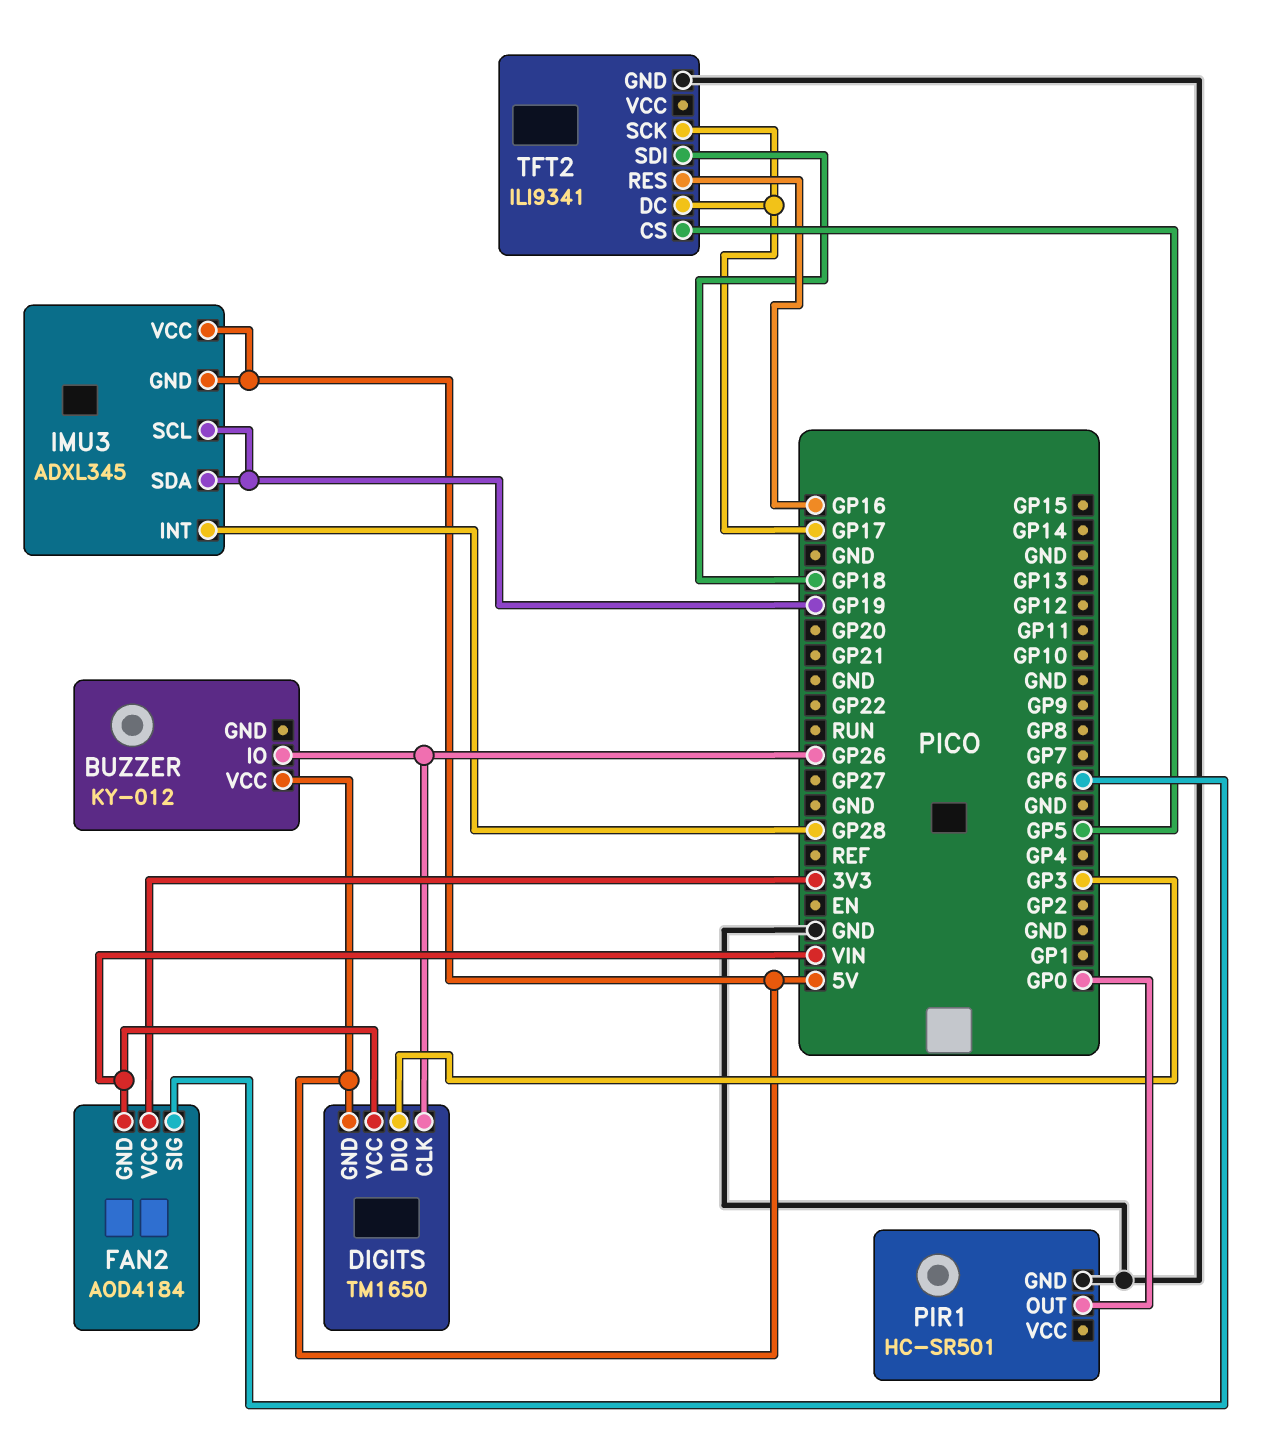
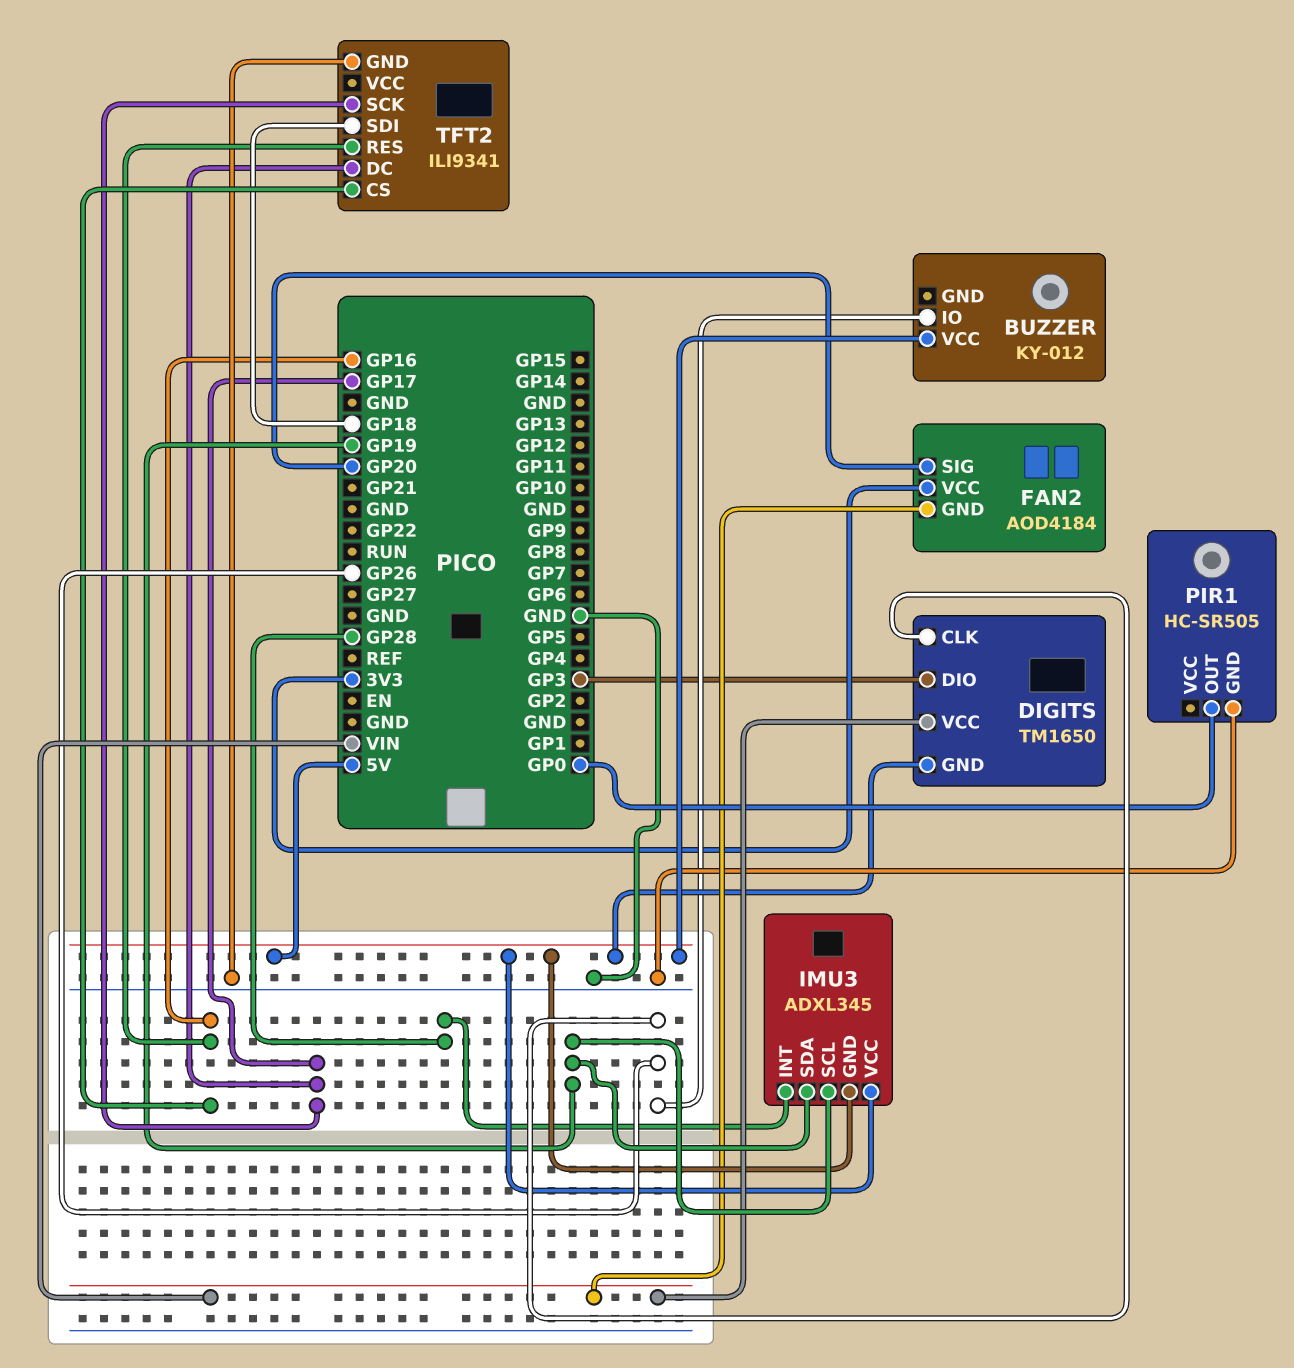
FAN2 pin SIG: GP6 -> GP20
PIR1: HC-SR501 -> HC-SR505
TFT2 pin CS: GP5 -> GP16

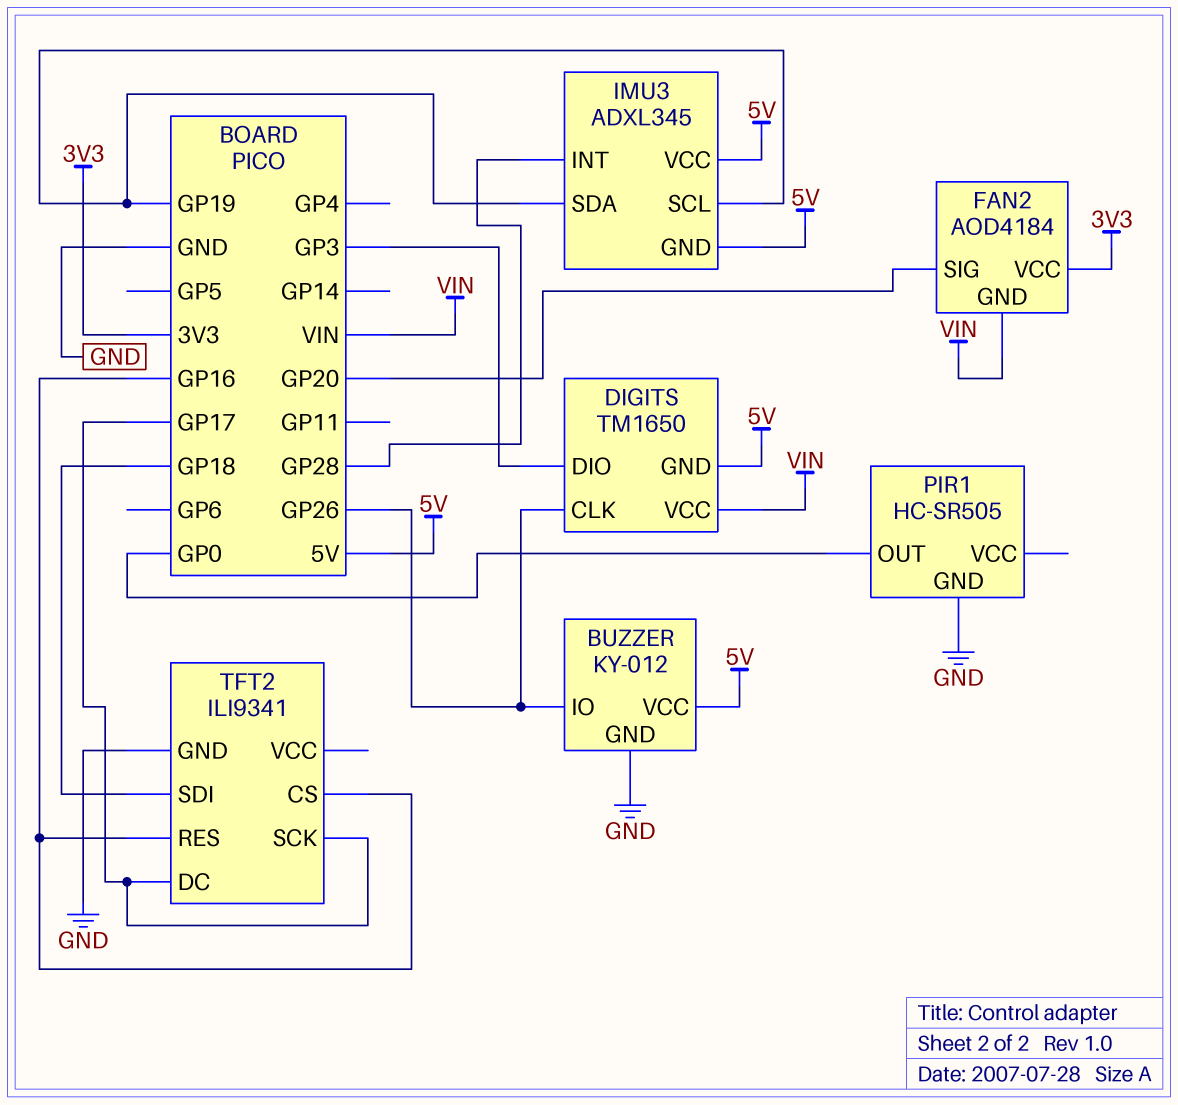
BUZZER pin GND: none -> GND

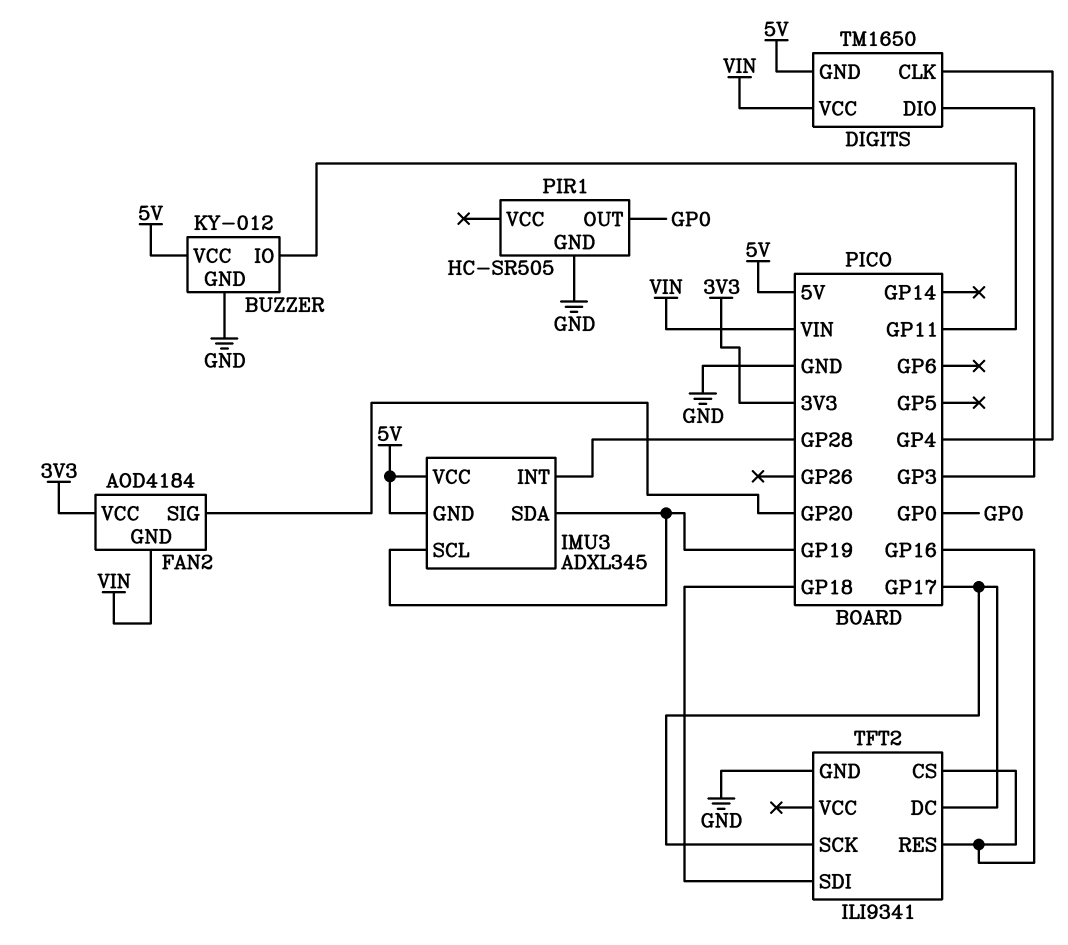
BUZZER pin IO: GP26 -> GP11
DIGITS pin CLK: GP26 -> GP4

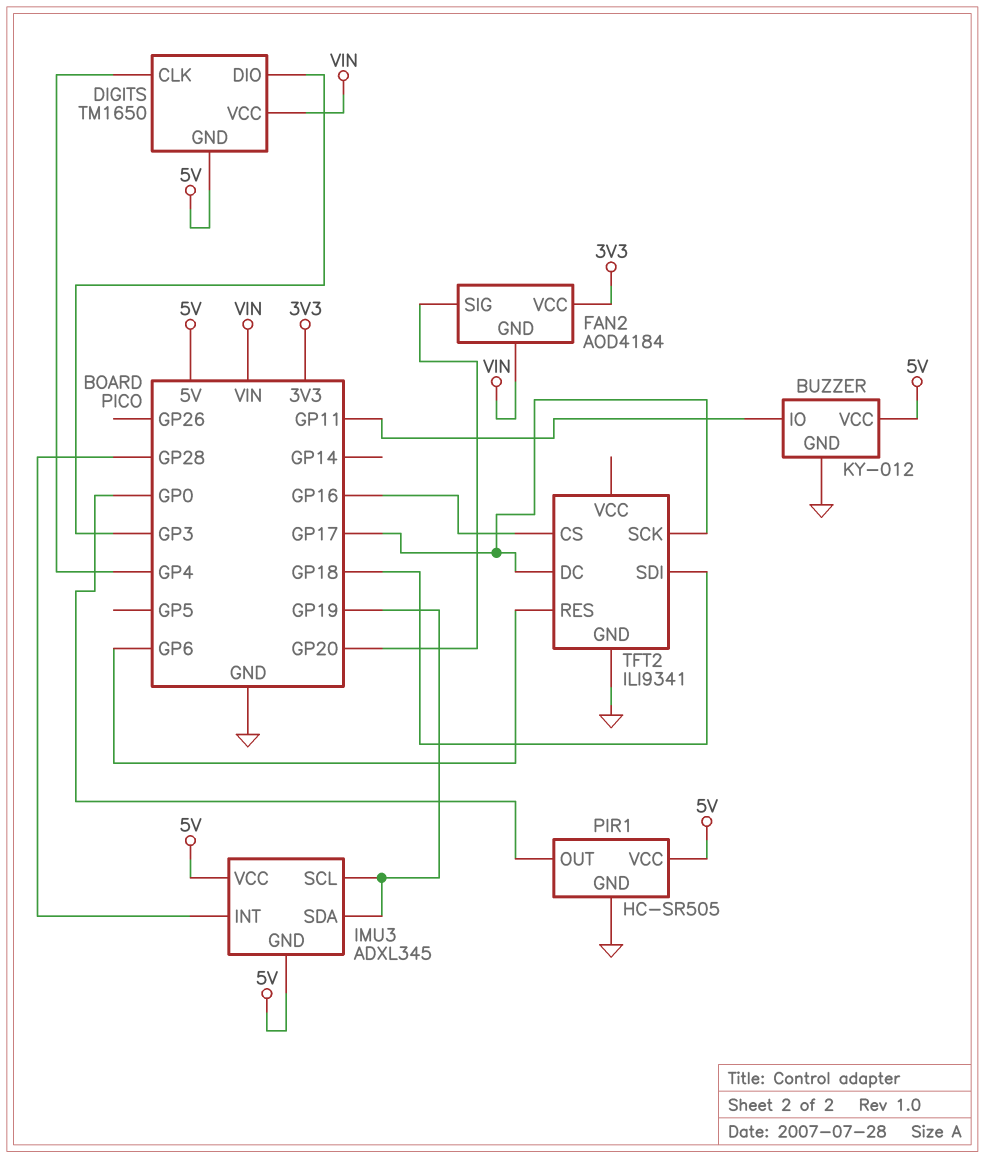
PIR1 pin VCC: none -> 5V
TFT2 pin RES: GP16 -> GP6

